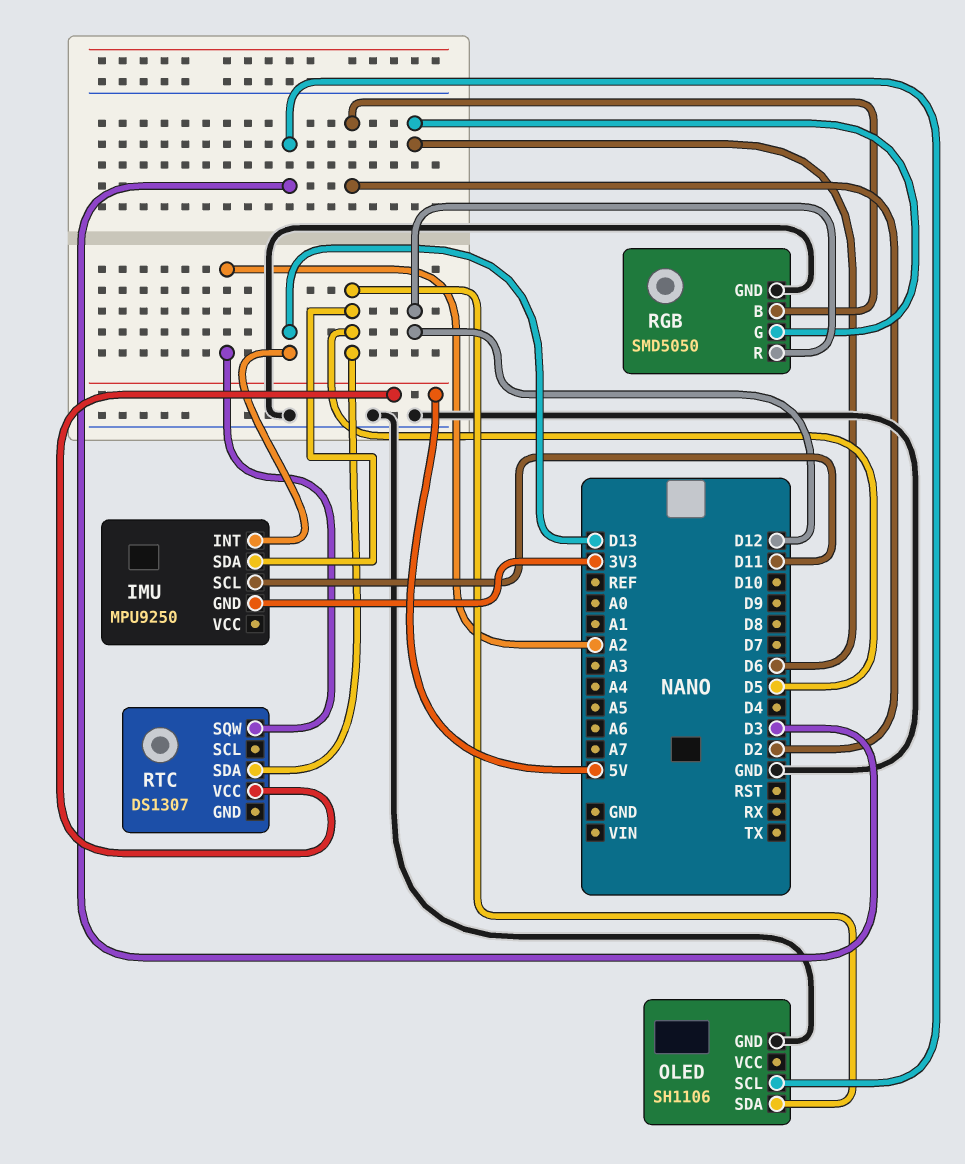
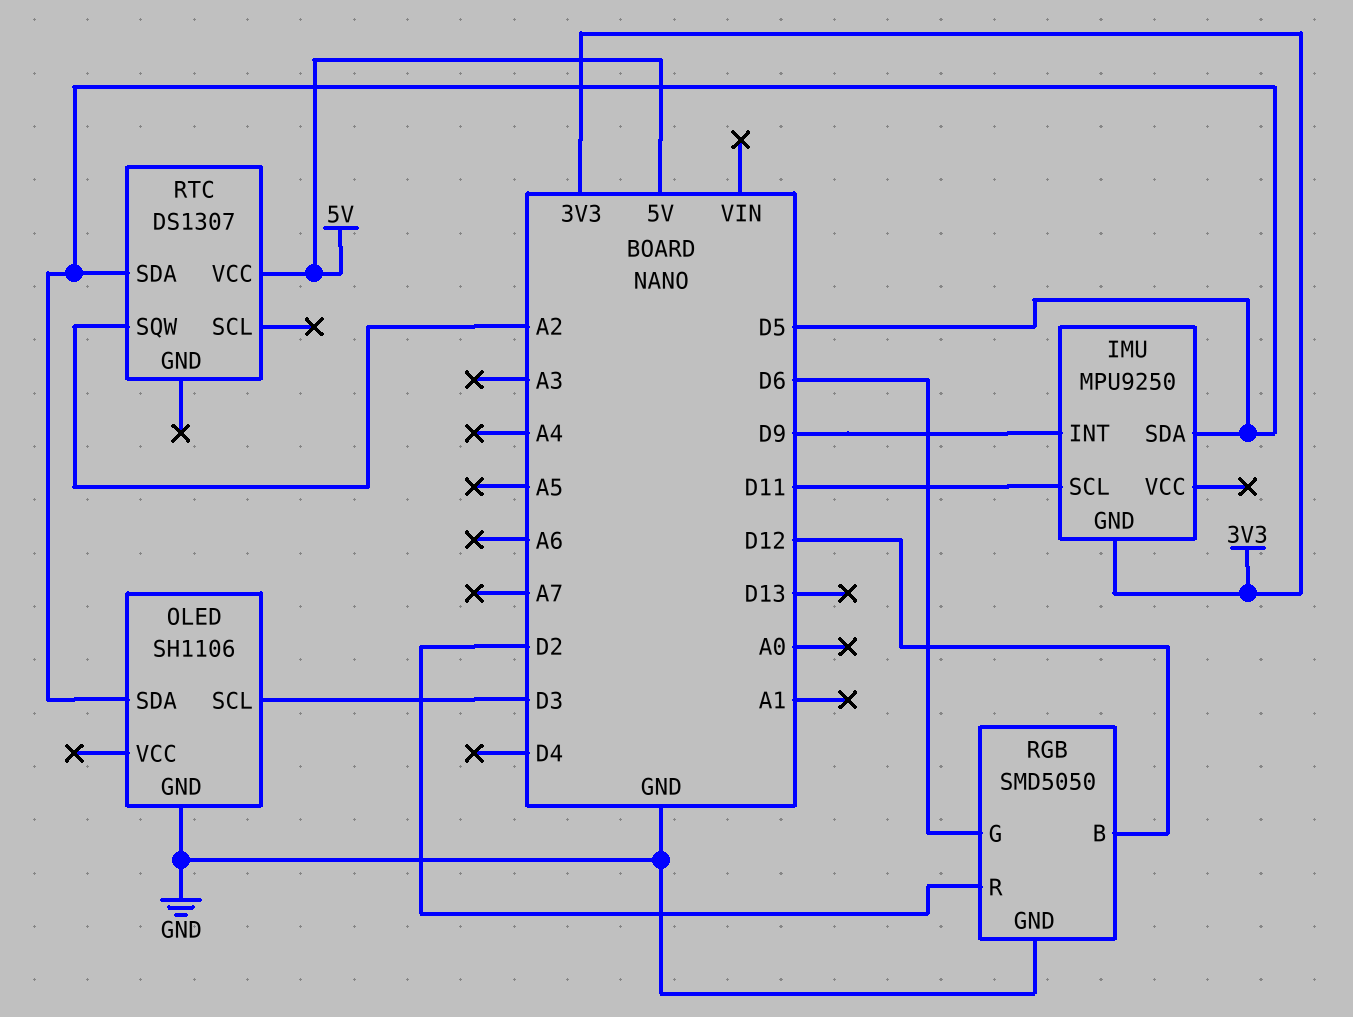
IMU pin INT: D13 -> D9
RGB pin B: D2 -> D12
RGB pin R: D12 -> D2

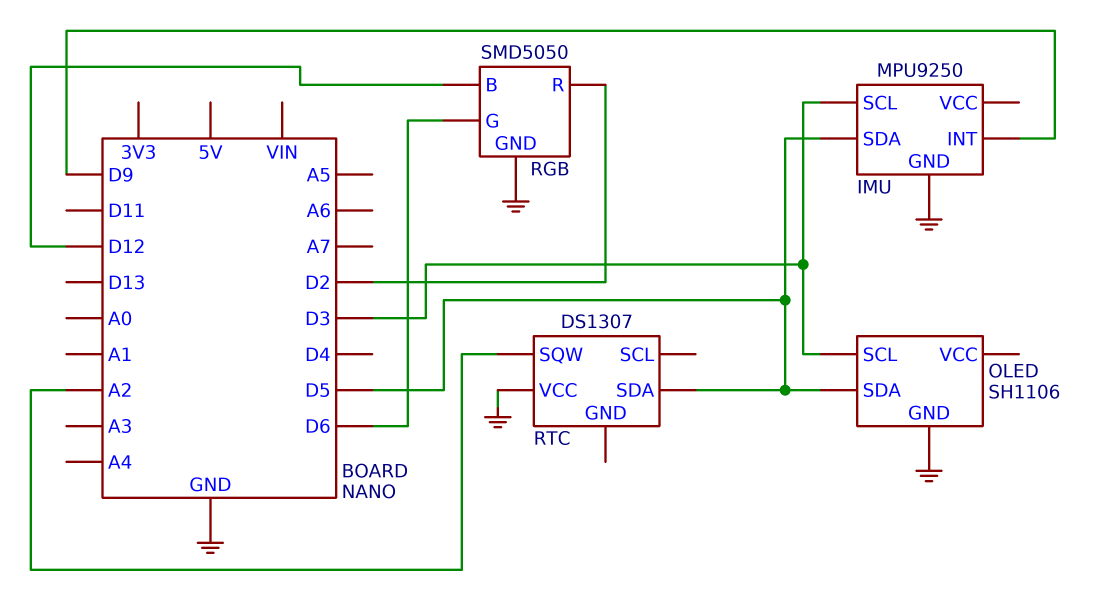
IMU pin GND: 3V3 -> GND
IMU pin SCL: D11 -> D3
RTC pin VCC: 5V -> GND

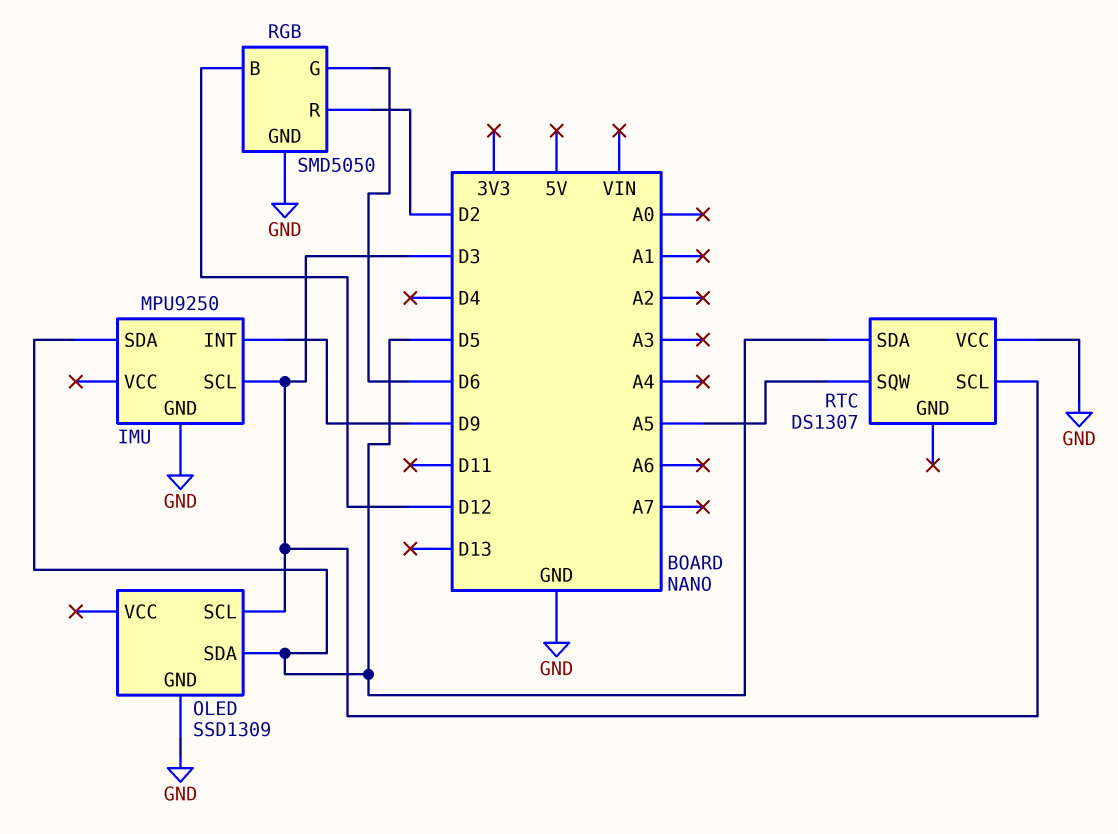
OLED: SH1106 -> SSD1309
RTC pin SCL: none -> D3
RTC pin SQW: A2 -> A5

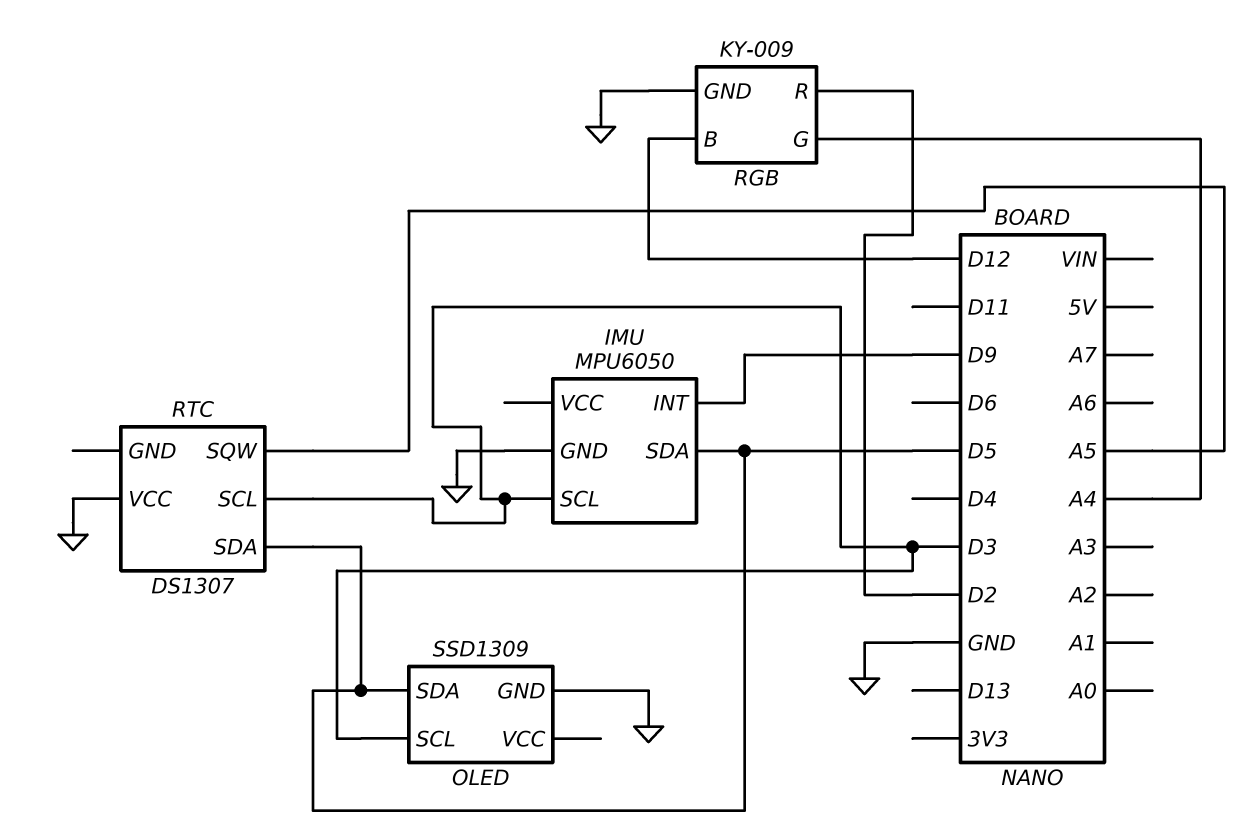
IMU: MPU9250 -> MPU6050
RGB: SMD5050 -> KY-009
RGB pin G: D6 -> A4

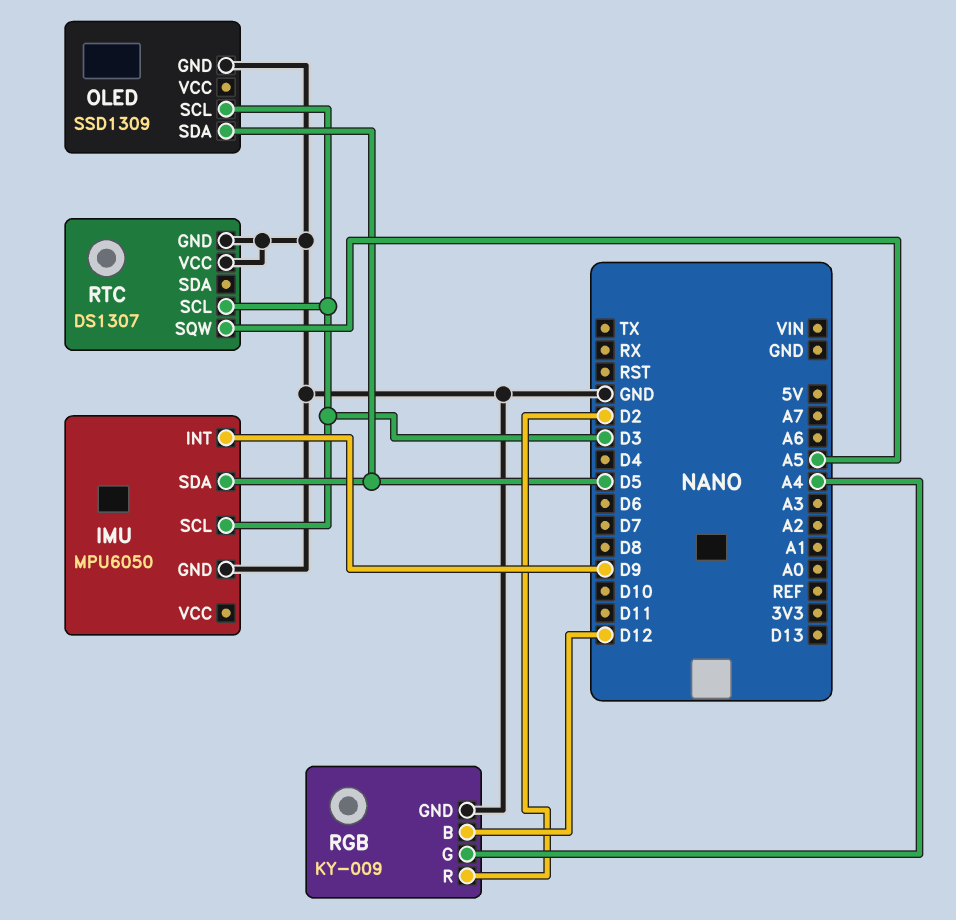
RTC pin GND: none -> GND
RTC pin SDA: D5 -> none

